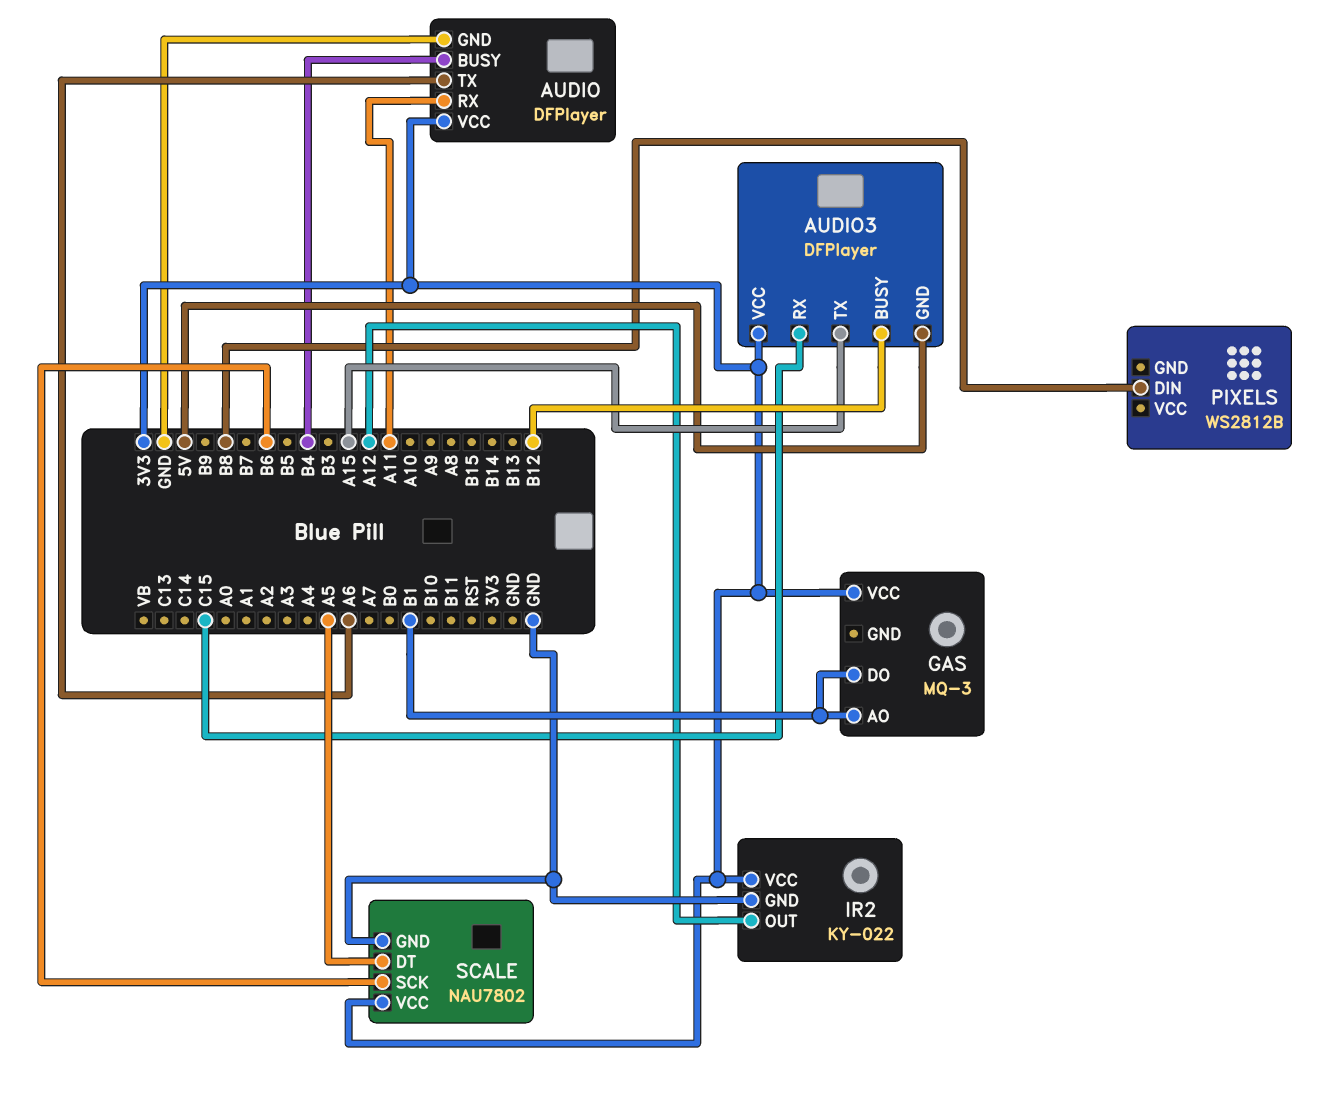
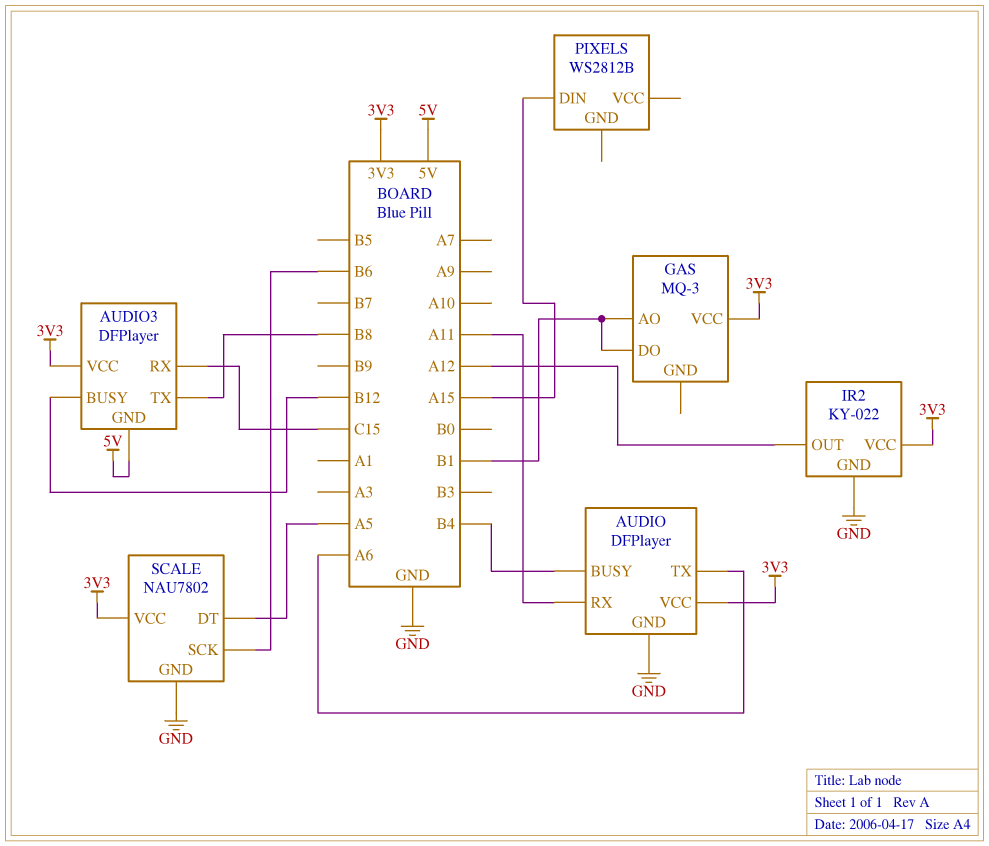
AUDIO3 pin TX: A15 -> B8
PIXELS pin DIN: B8 -> A15

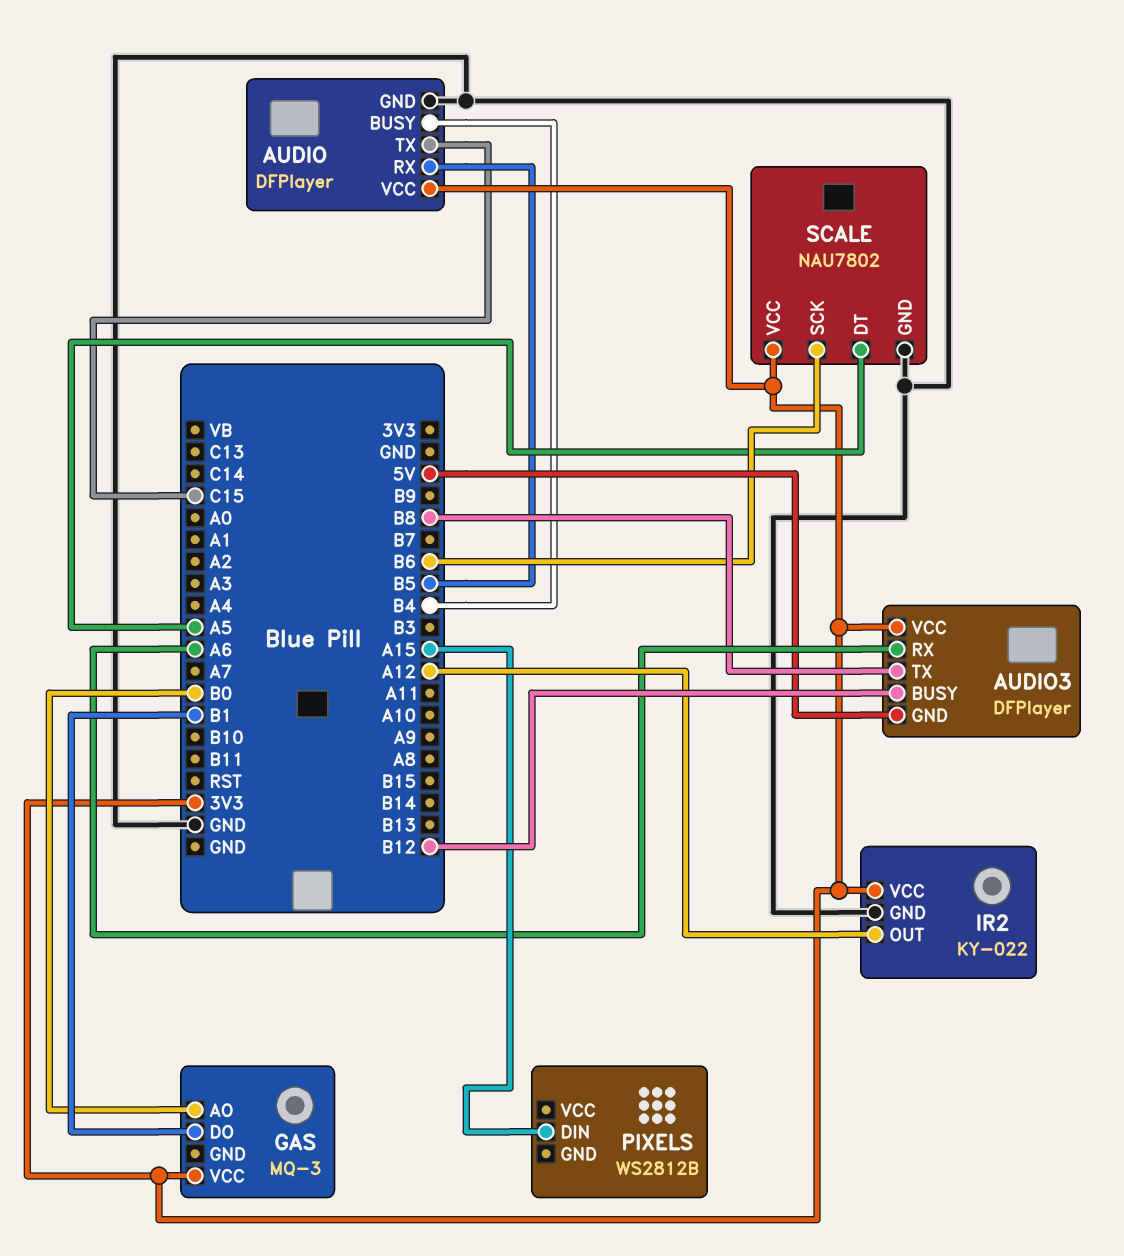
AUDIO pin RX: A11 -> B5
AUDIO pin TX: A6 -> C15
AUDIO3 pin RX: C15 -> A6
GAS pin AO: B1 -> B0

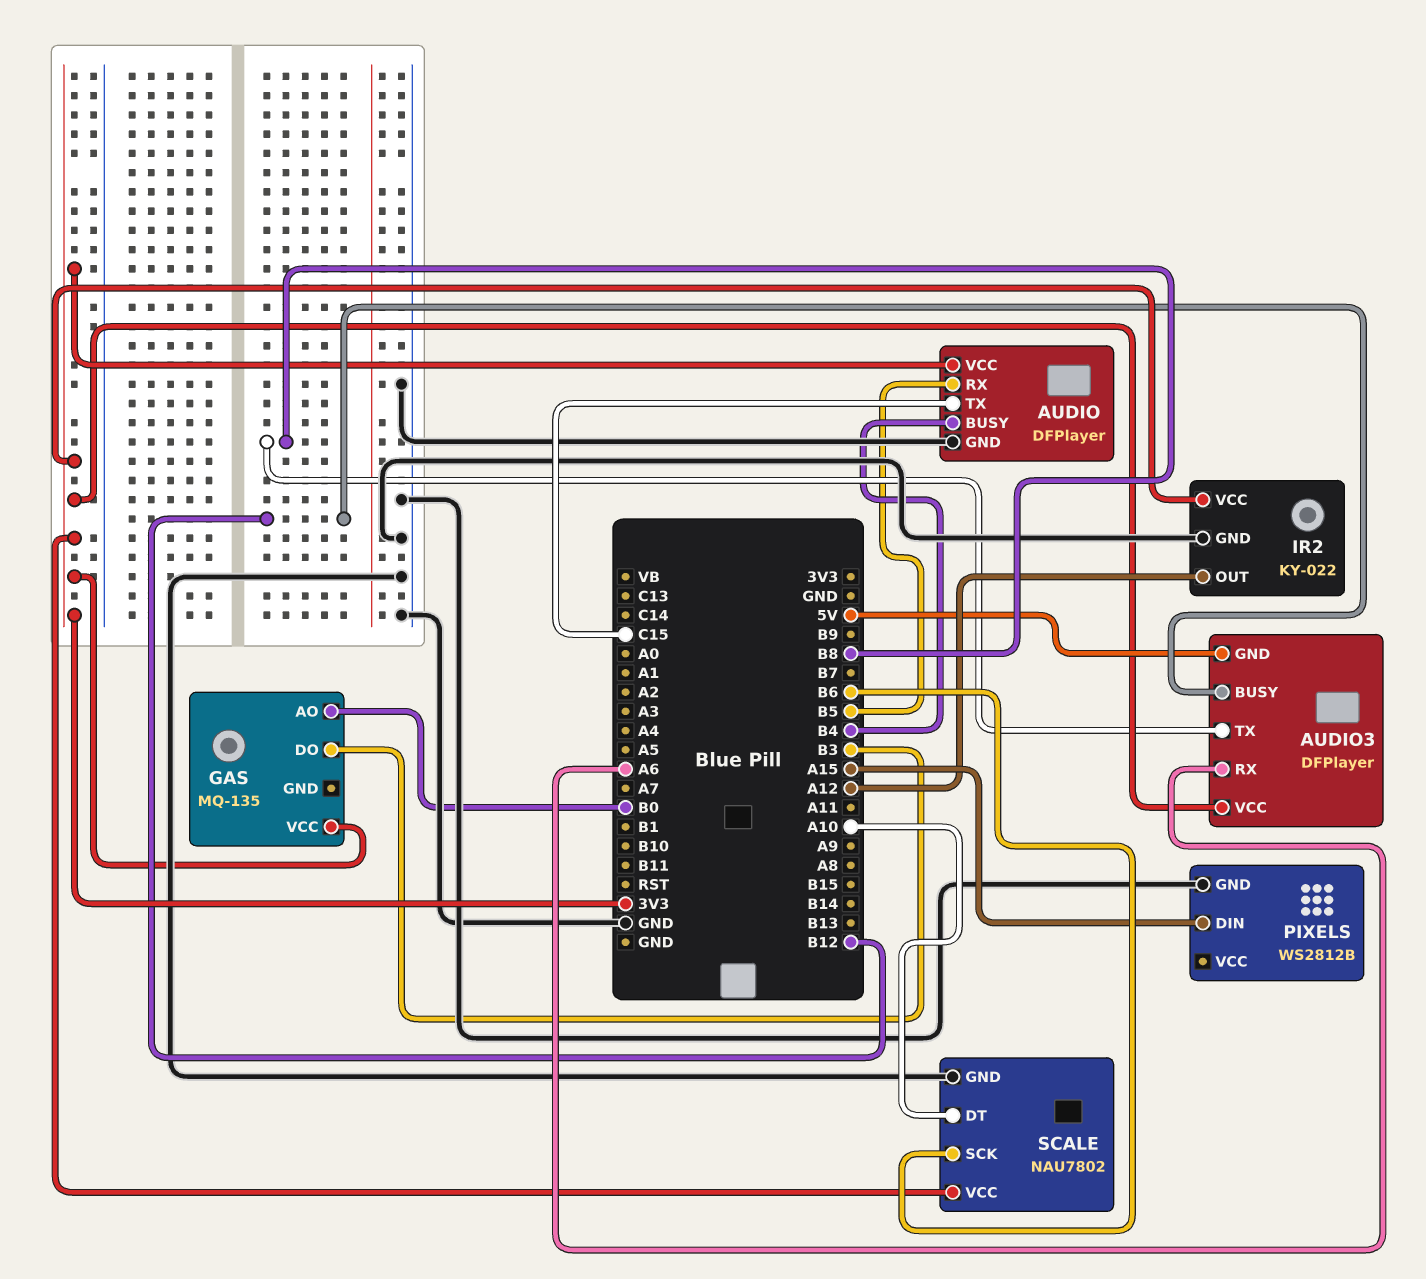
GAS: MQ-3 -> MQ-135
GAS pin DO: B1 -> B3
PIXELS pin GND: none -> GND
SCALE pin DT: A5 -> A10

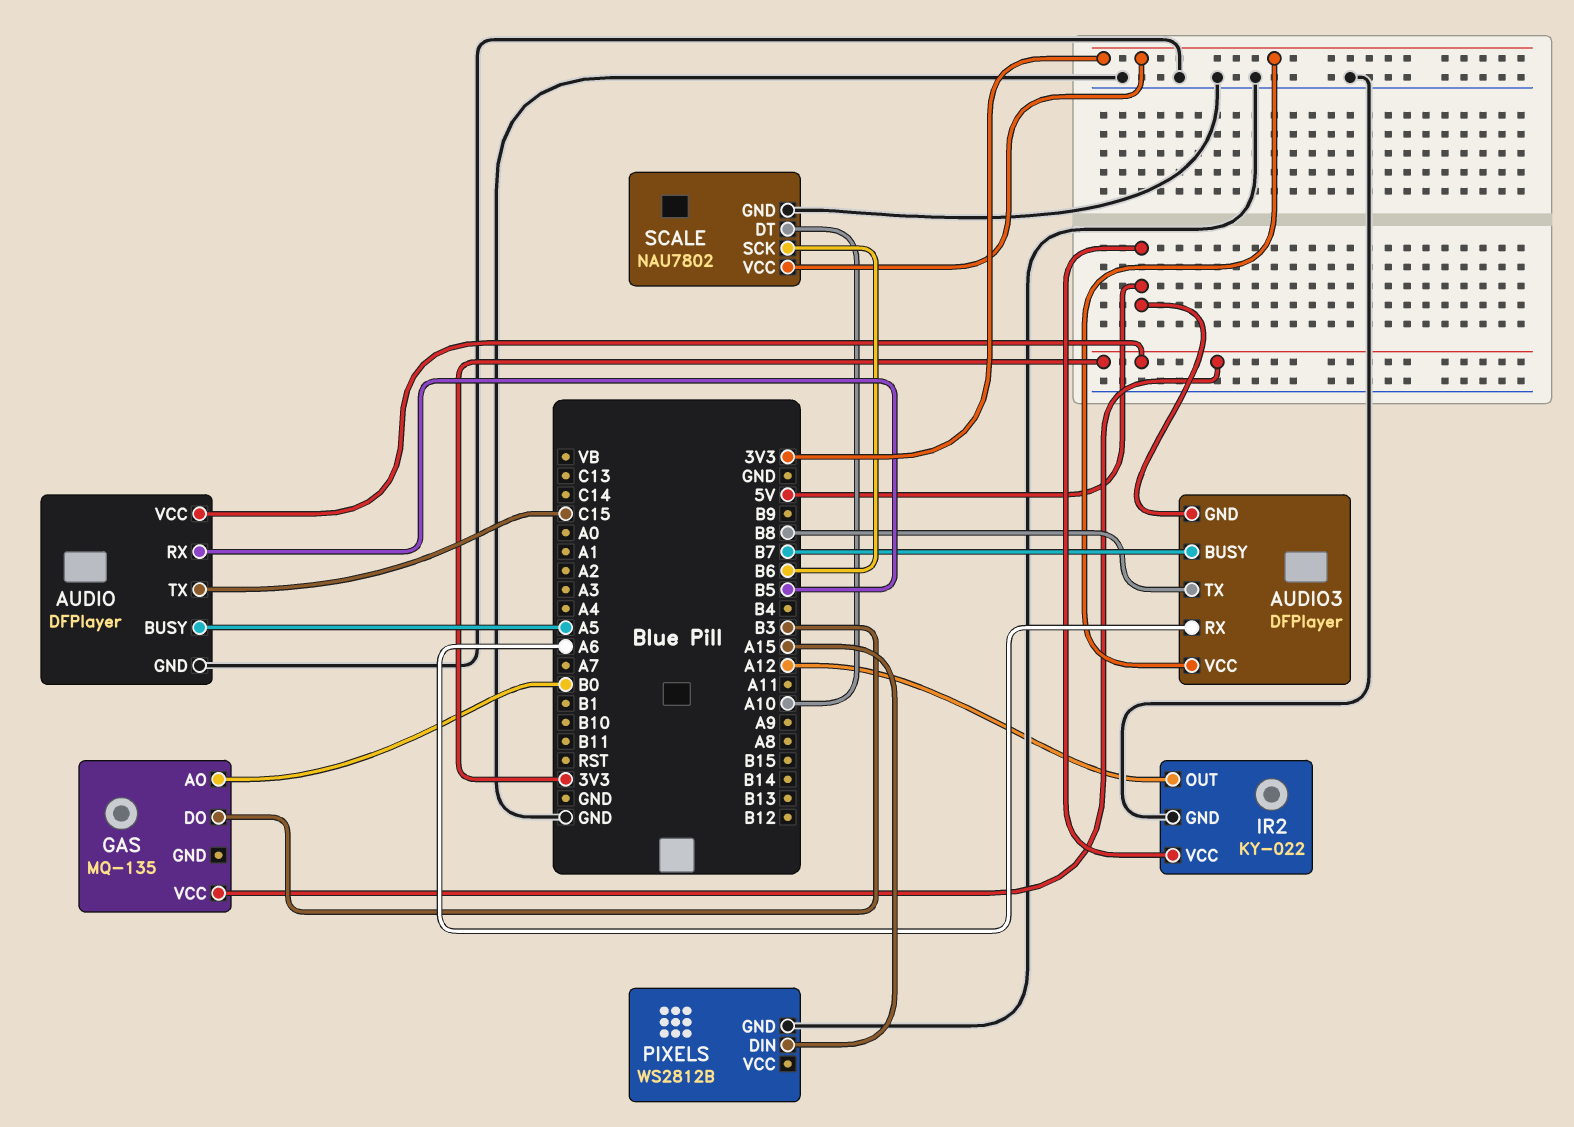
AUDIO pin BUSY: B4 -> A5
AUDIO3 pin BUSY: B12 -> B7
IR2 pin VCC: 3V3 -> 5V

